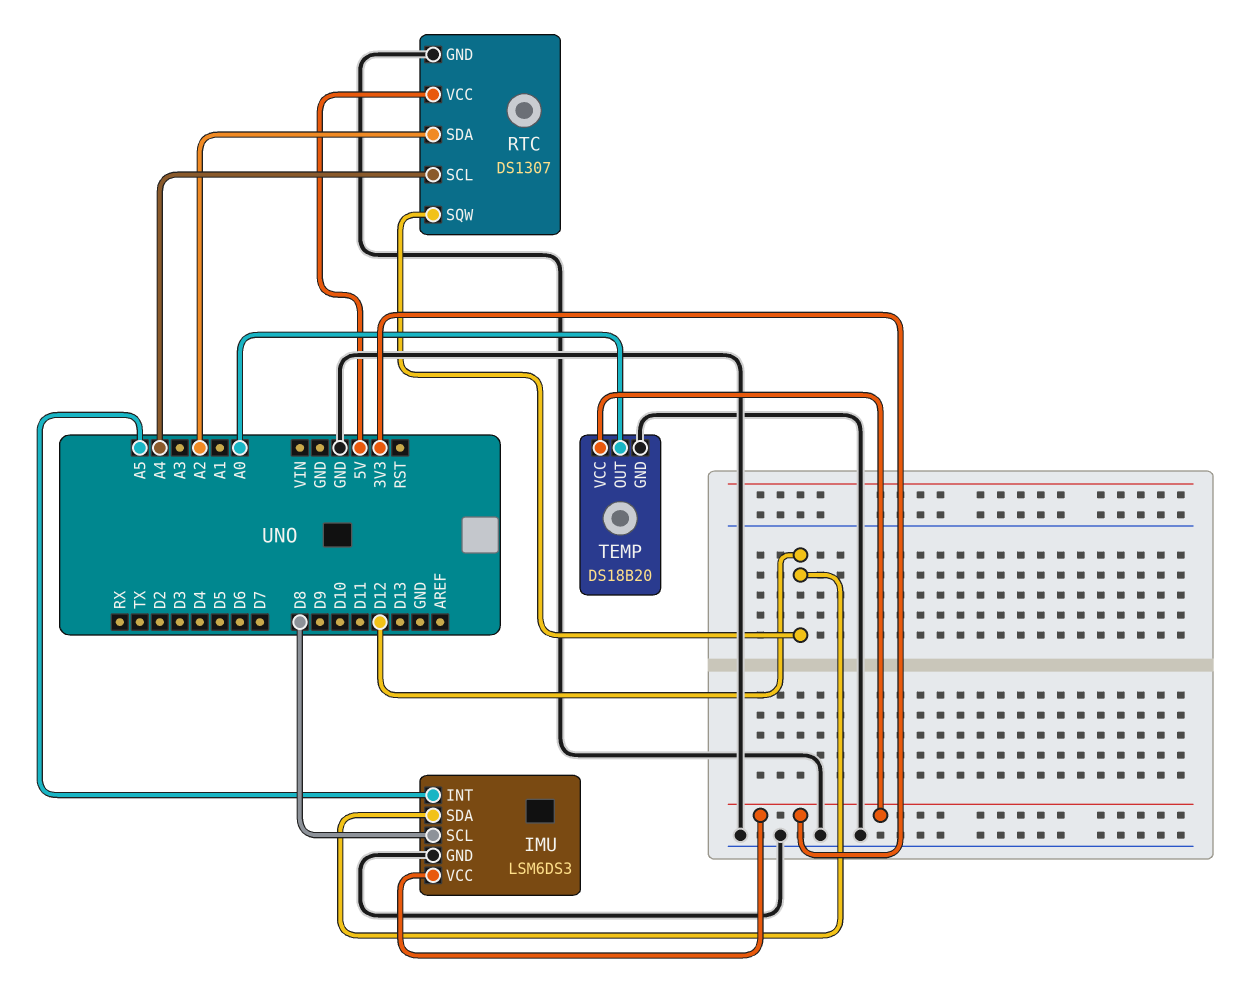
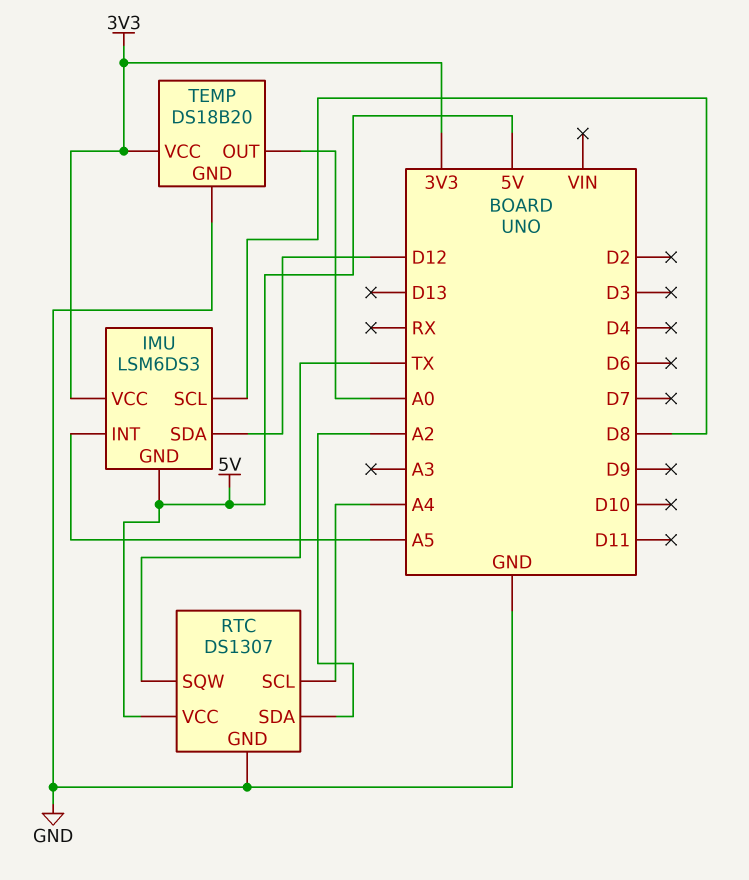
IMU pin GND: GND -> 5V
RTC pin SQW: D12 -> TX

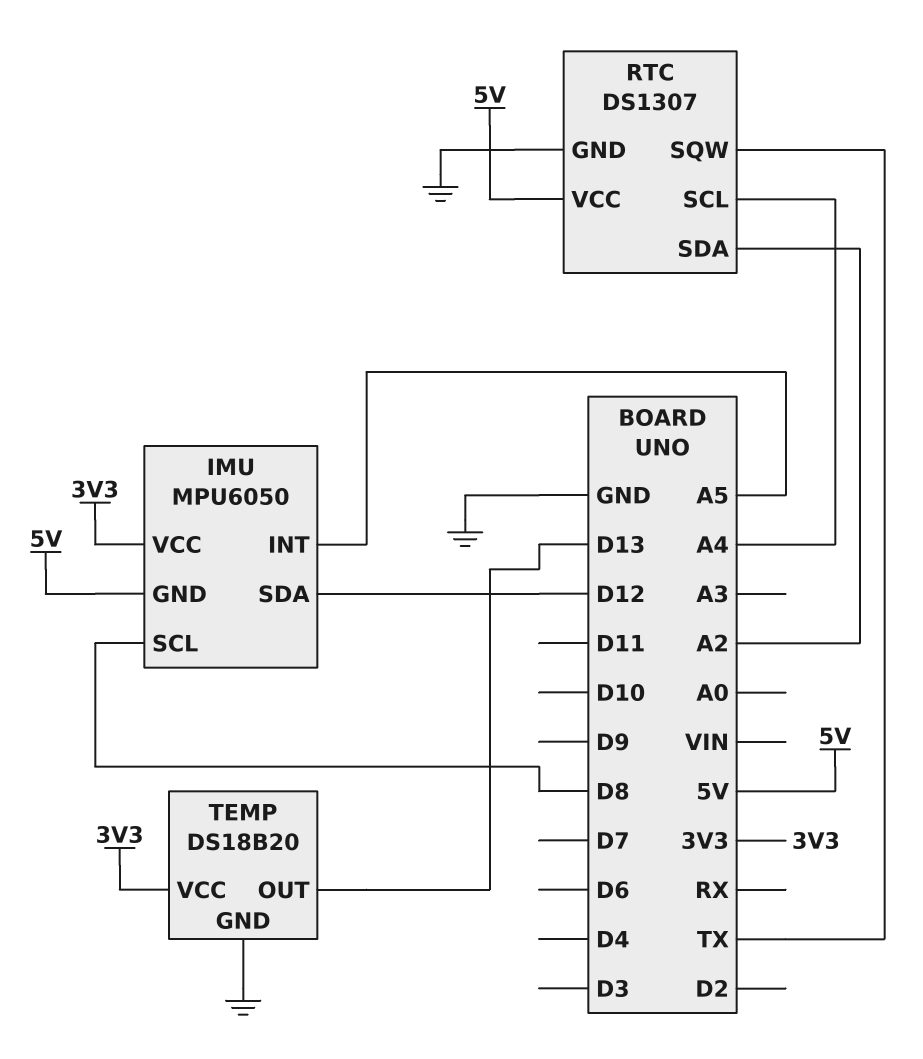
IMU: LSM6DS3 -> MPU6050
TEMP pin OUT: A0 -> D13

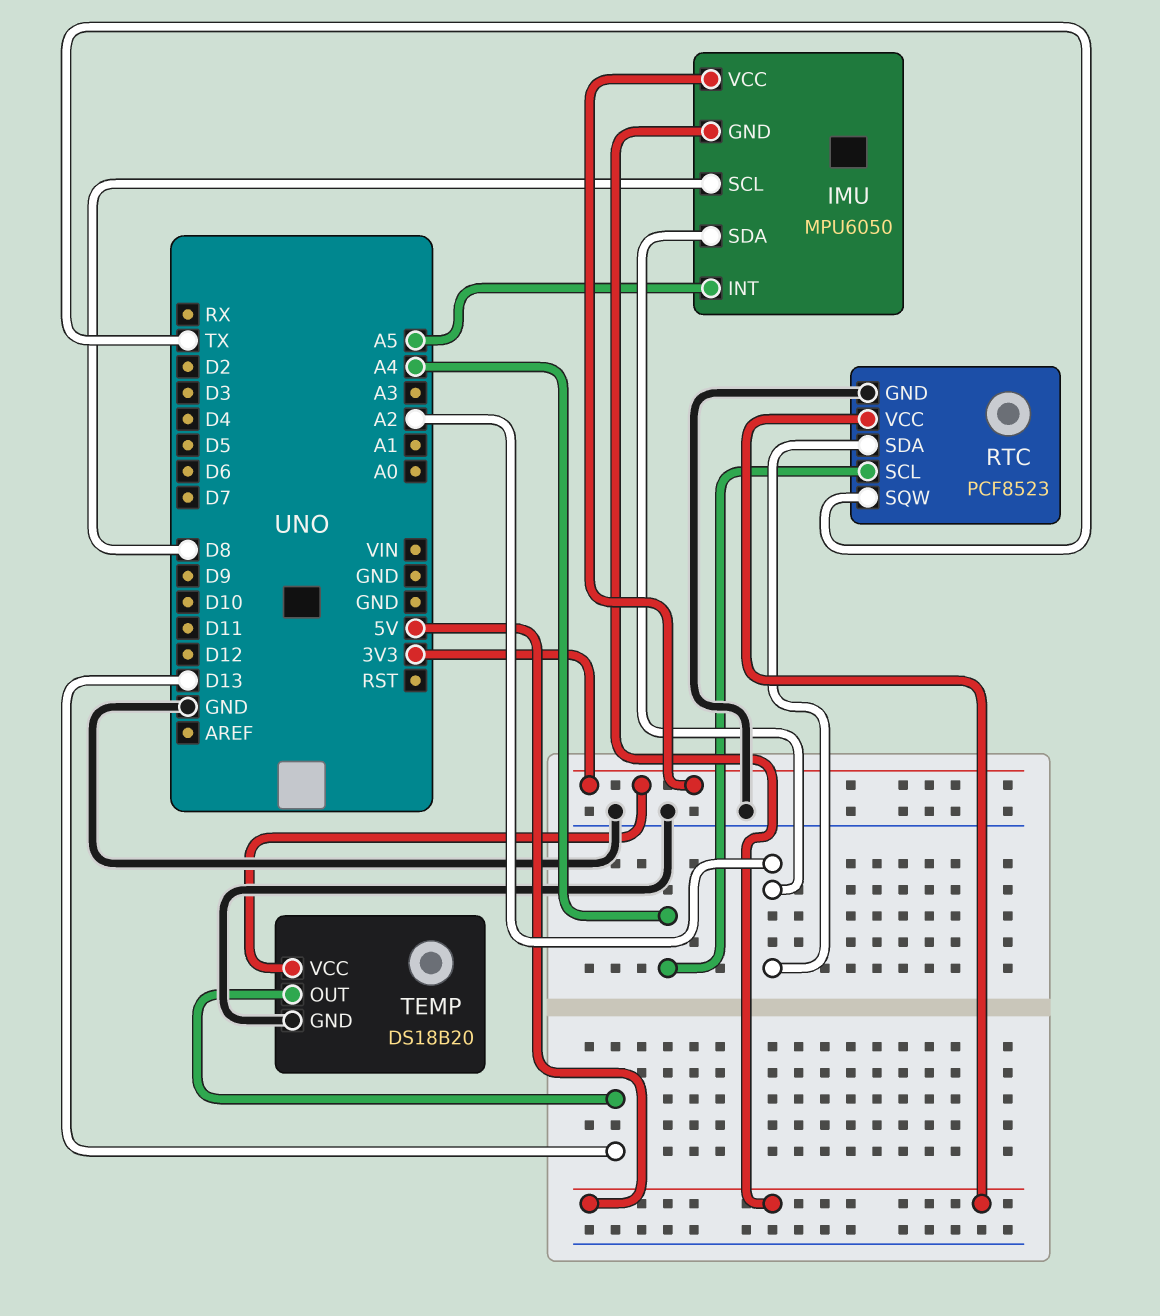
IMU pin SDA: D12 -> A2
RTC: DS1307 -> PCF8523

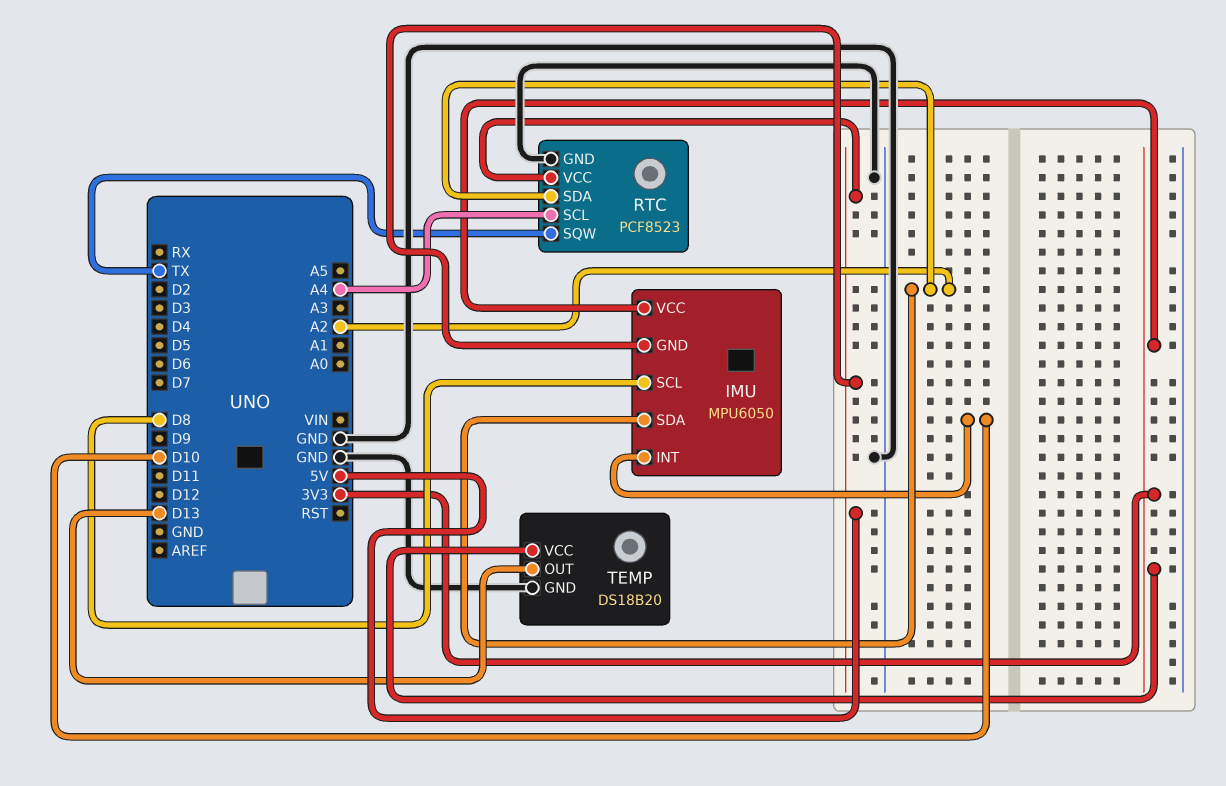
IMU pin INT: A5 -> D10

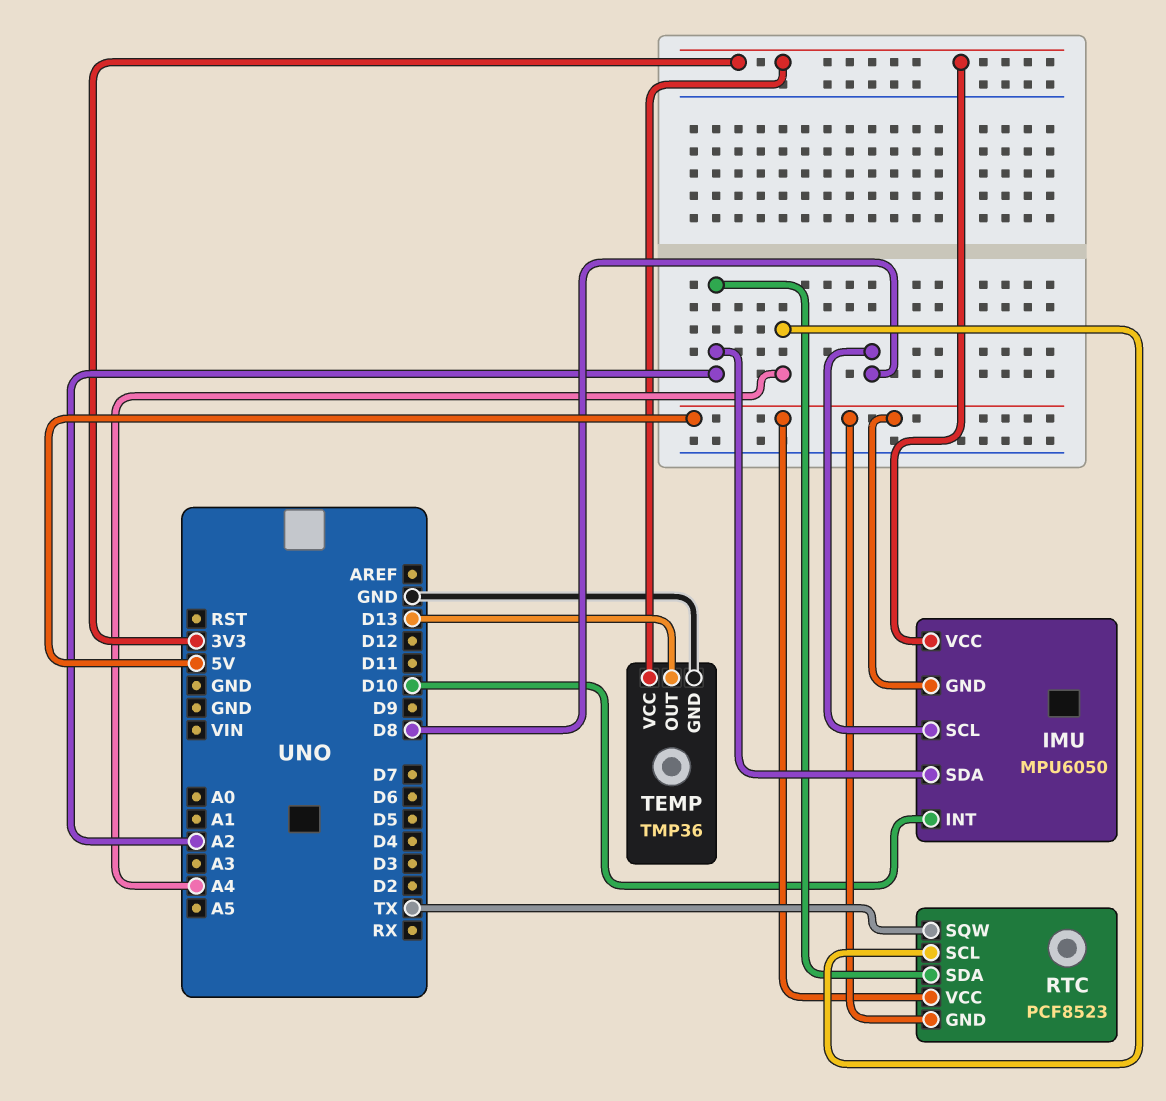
RTC pin GND: GND -> 5V
TEMP: DS18B20 -> TMP36

